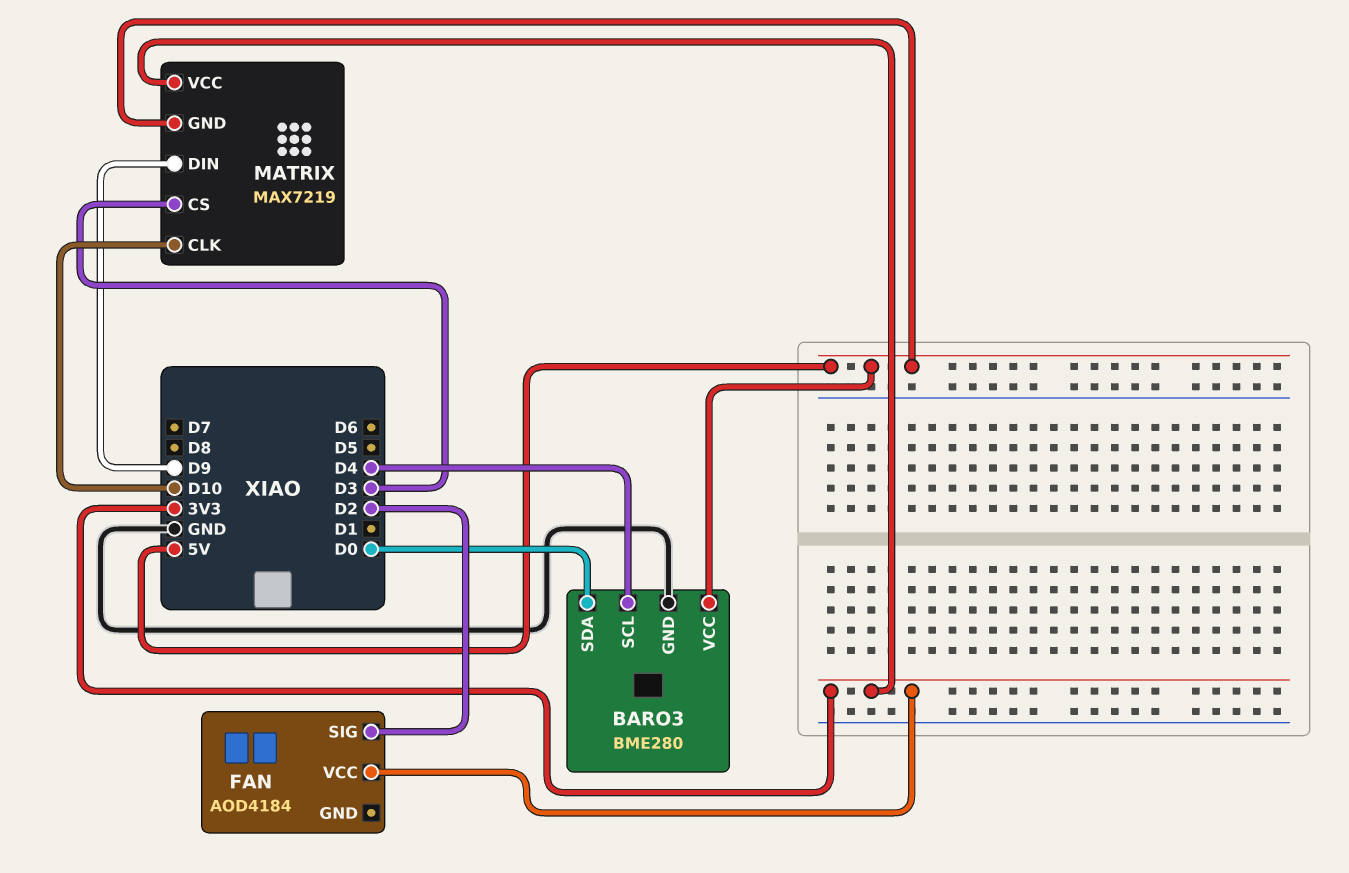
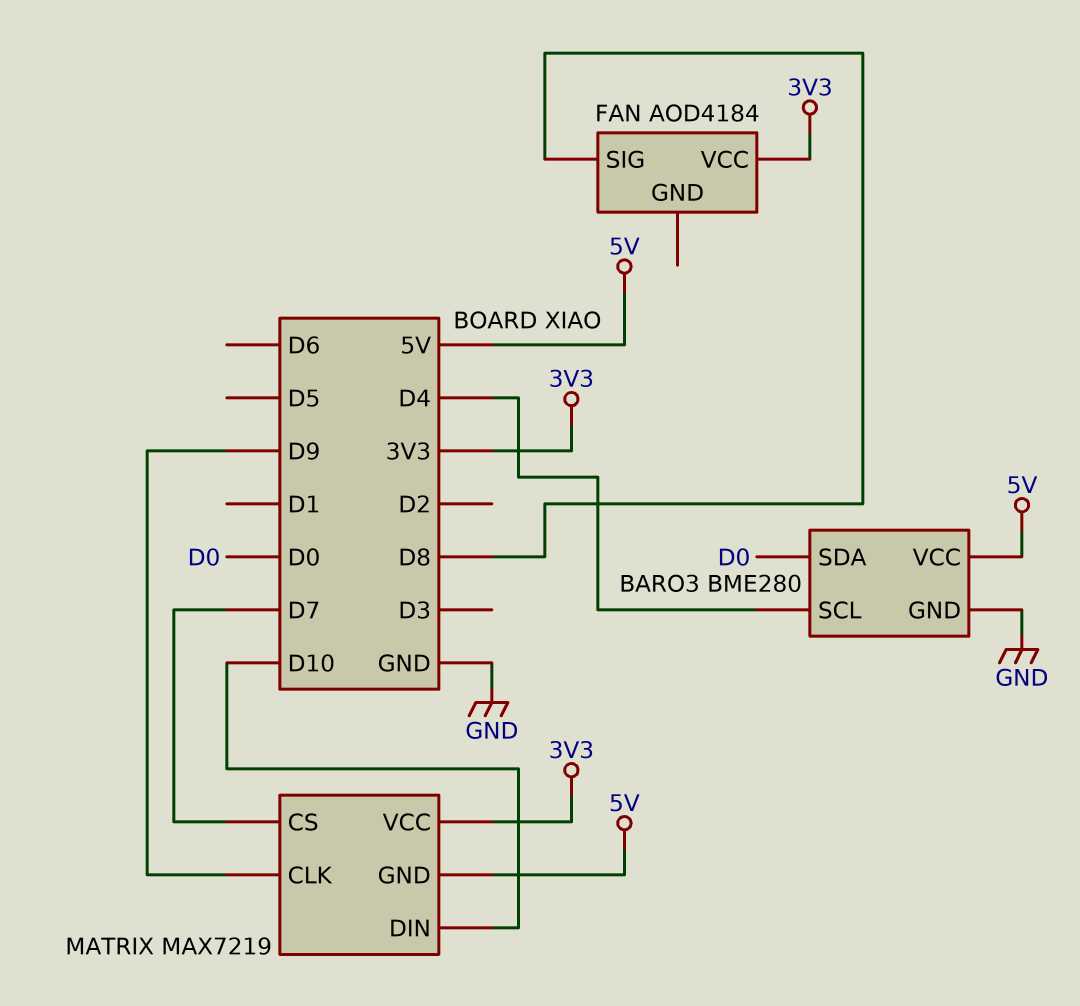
FAN pin SIG: D2 -> D8
MATRIX pin CLK: D10 -> D9
MATRIX pin CS: D3 -> D7
MATRIX pin DIN: D9 -> D10

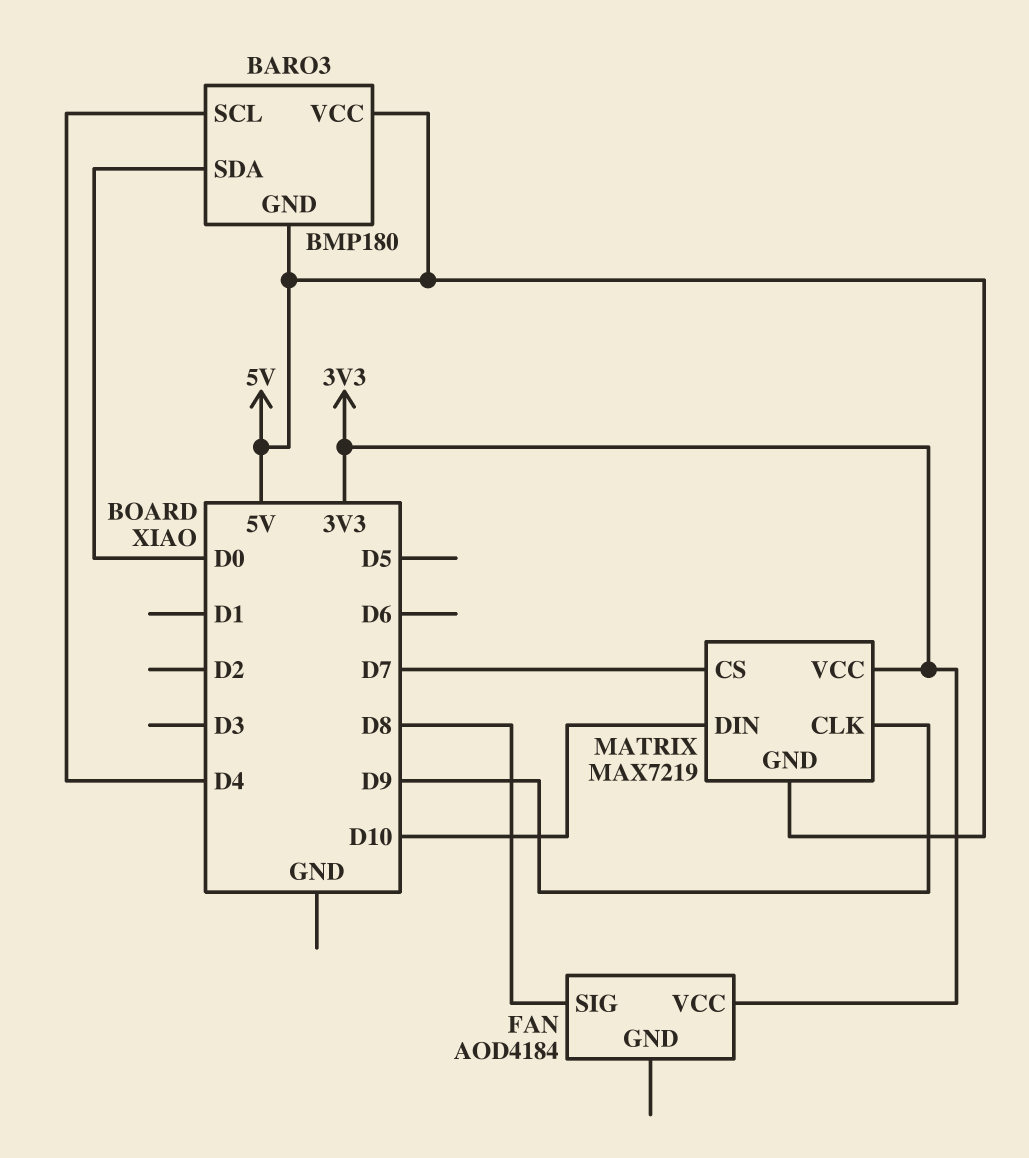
BARO3: BME280 -> BMP180
BARO3 pin GND: GND -> 5V

